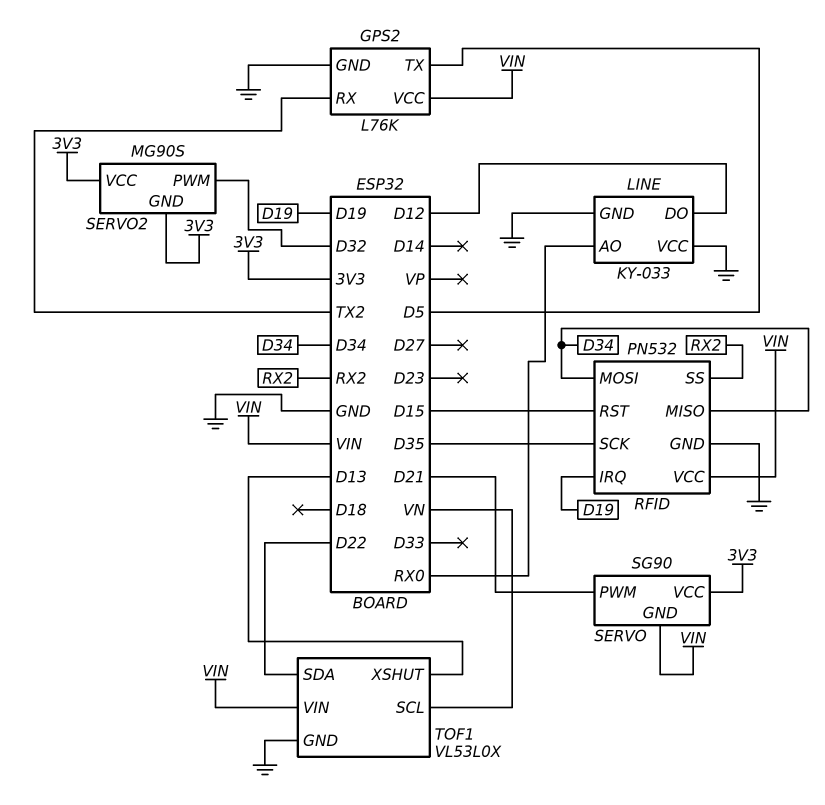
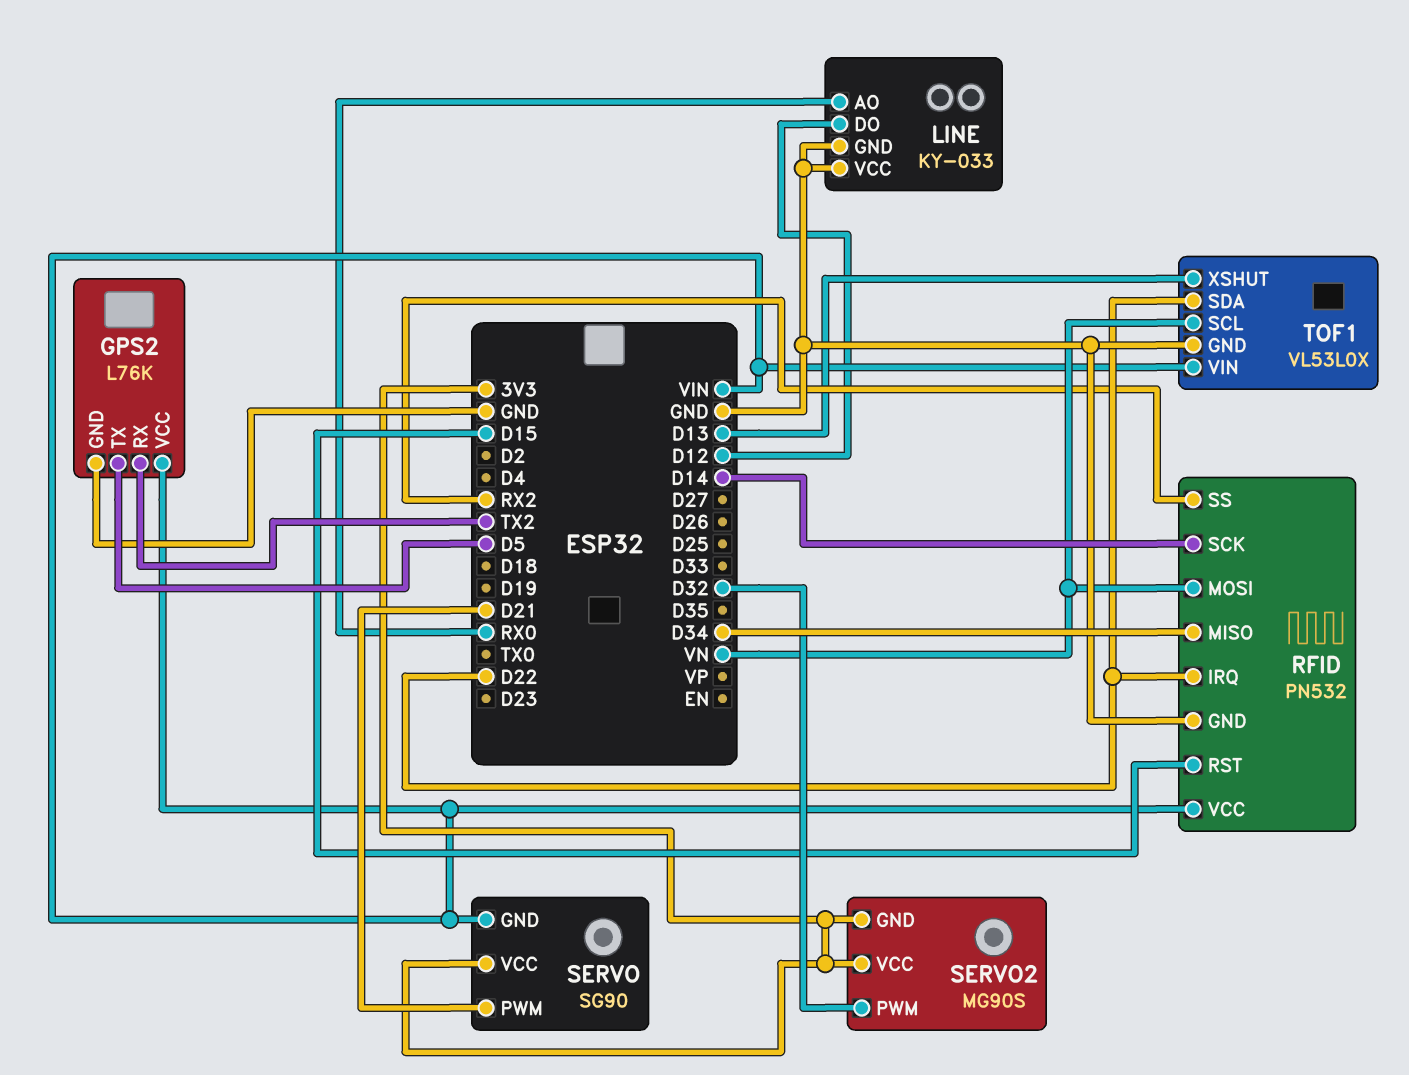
RFID pin IRQ: D19 -> D22
RFID pin MOSI: D34 -> VN
RFID pin SCK: D35 -> D14

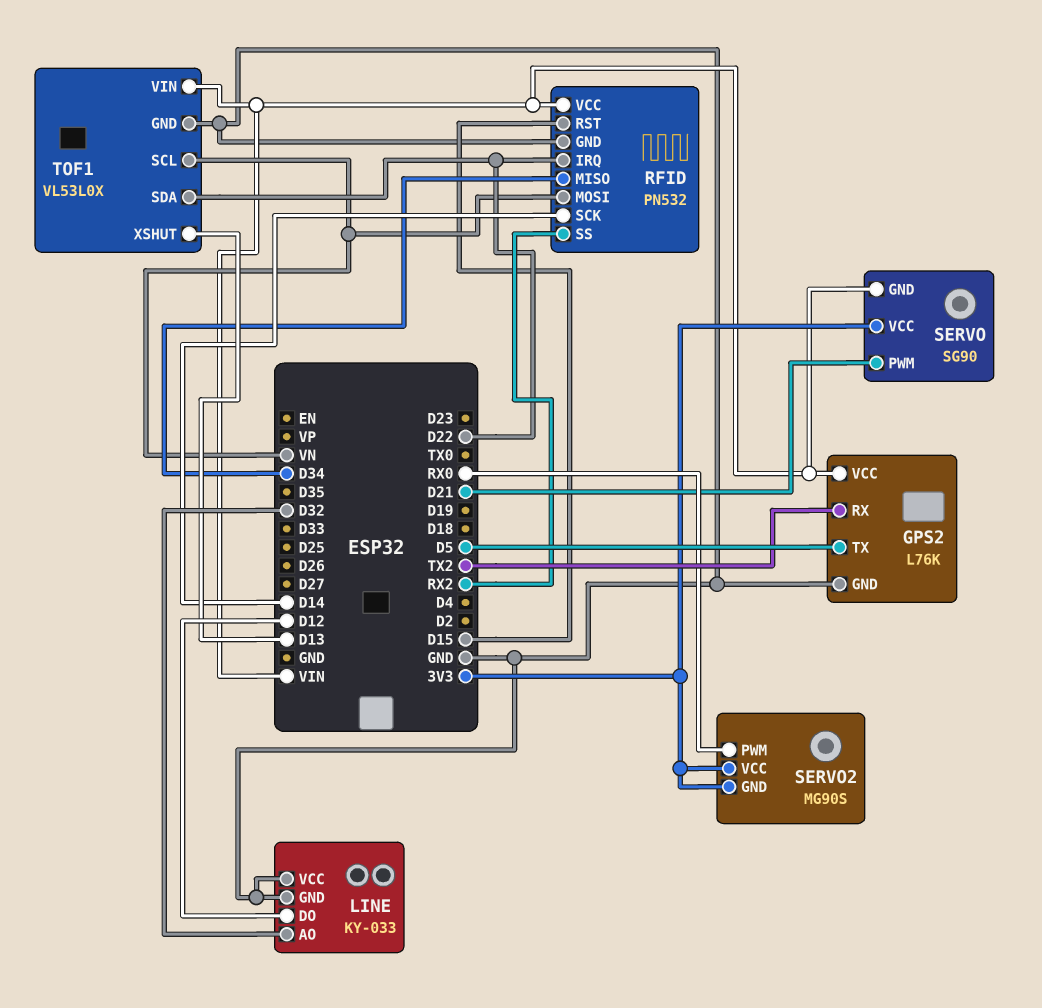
LINE pin AO: RX0 -> D32
SERVO2 pin PWM: D32 -> RX0

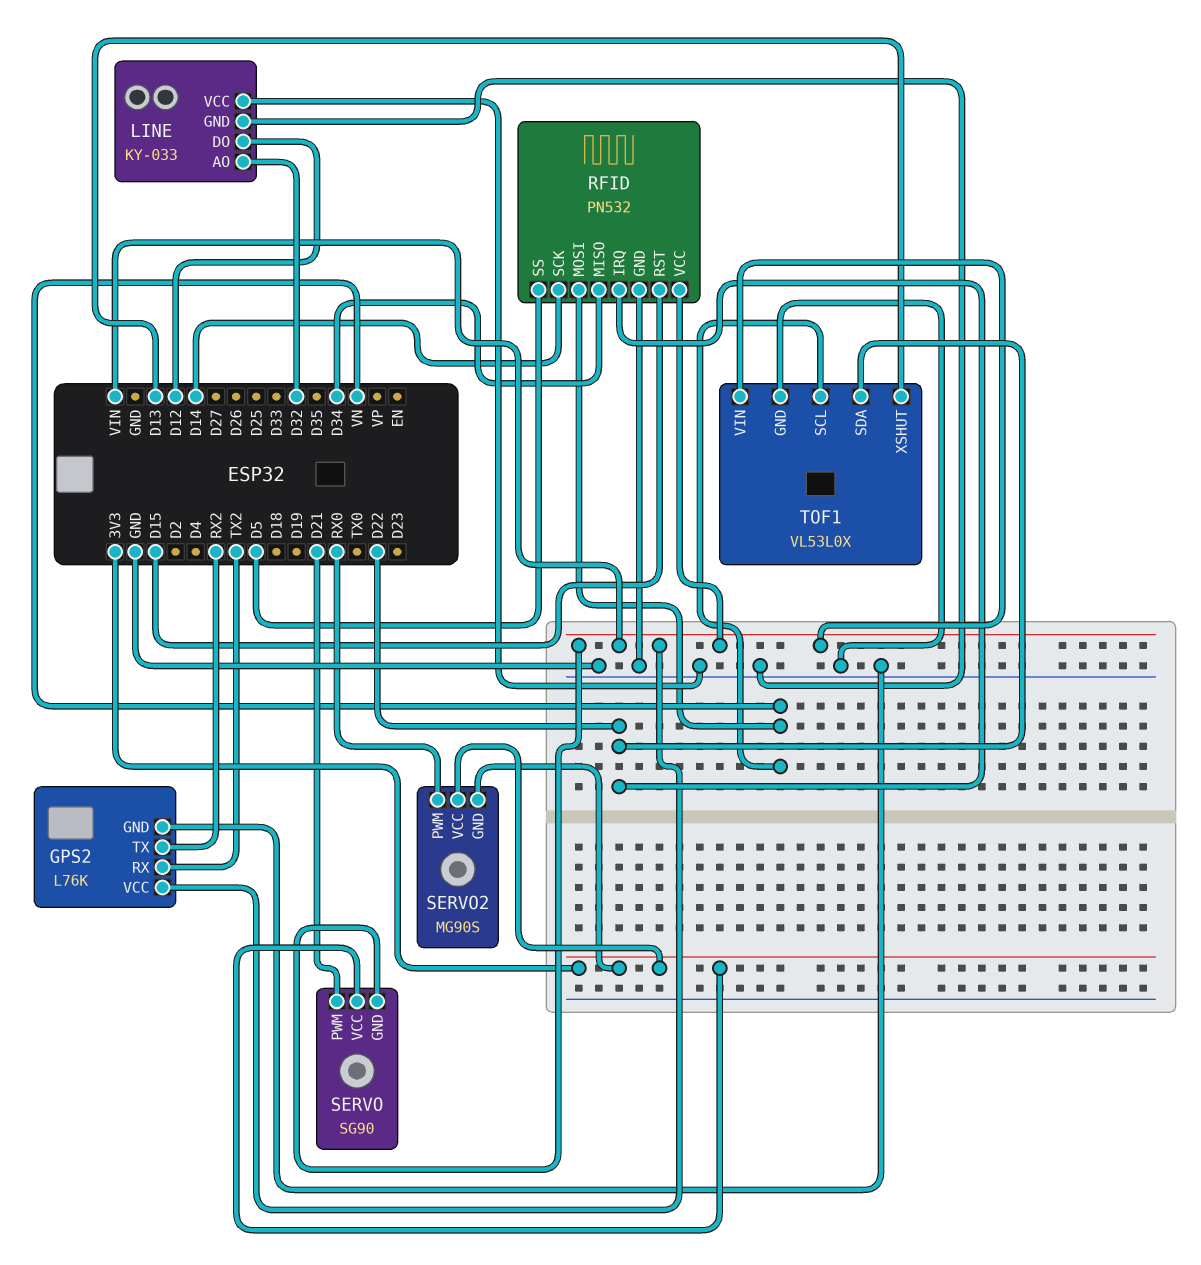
GPS2 pin TX: D5 -> RX2
RFID pin SS: RX2 -> D5

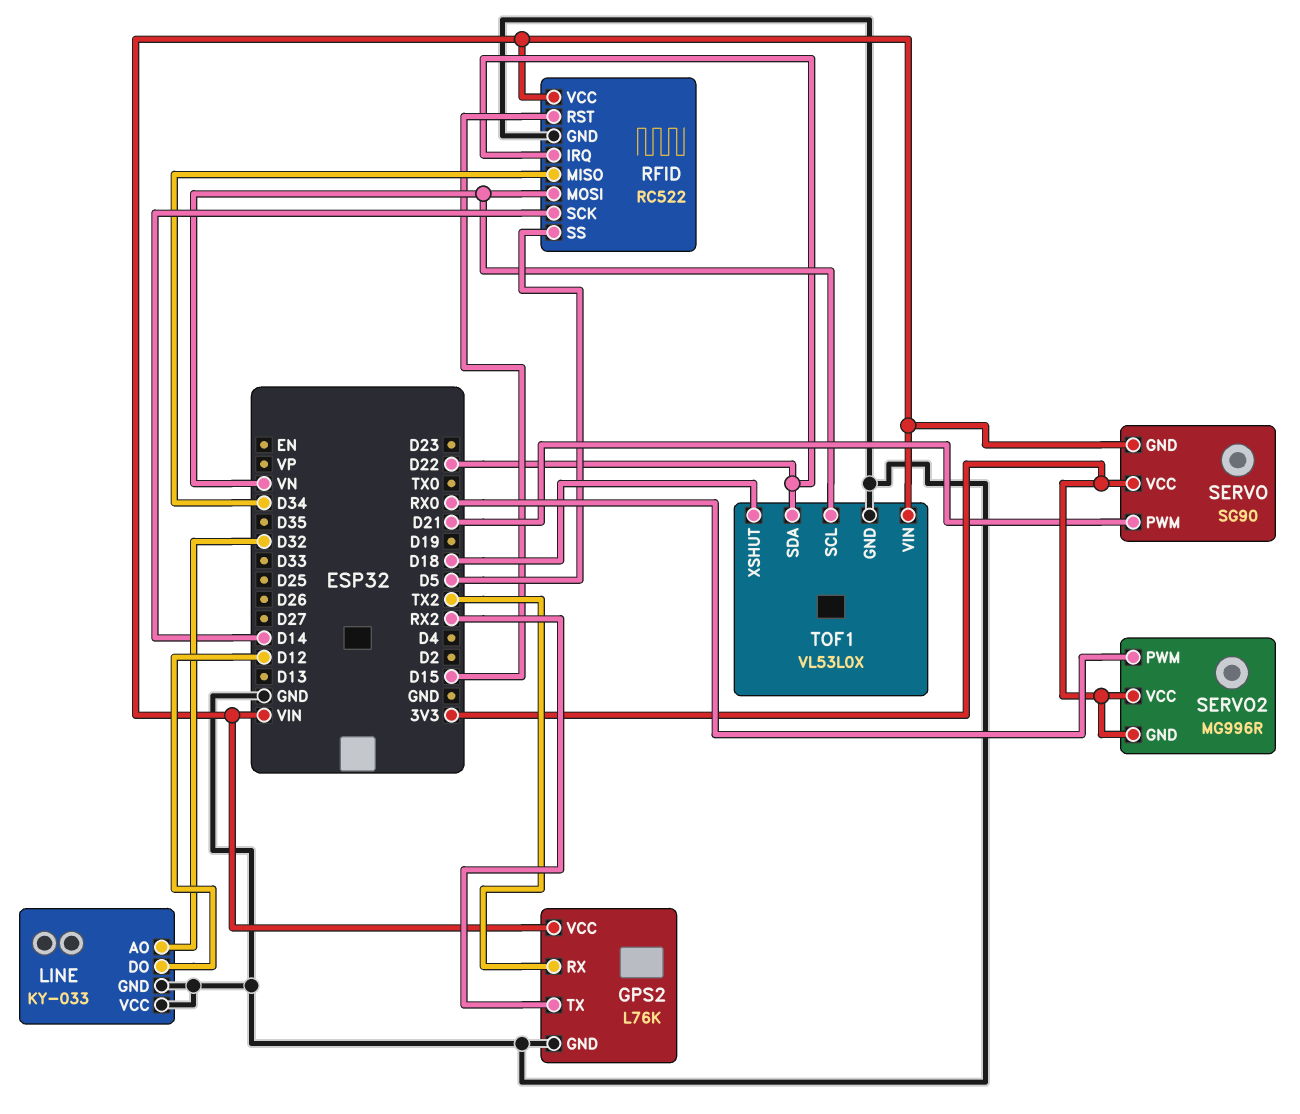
RFID: PN532 -> RC522
SERVO2: MG90S -> MG996R
TOF1 pin XSHUT: D13 -> D18

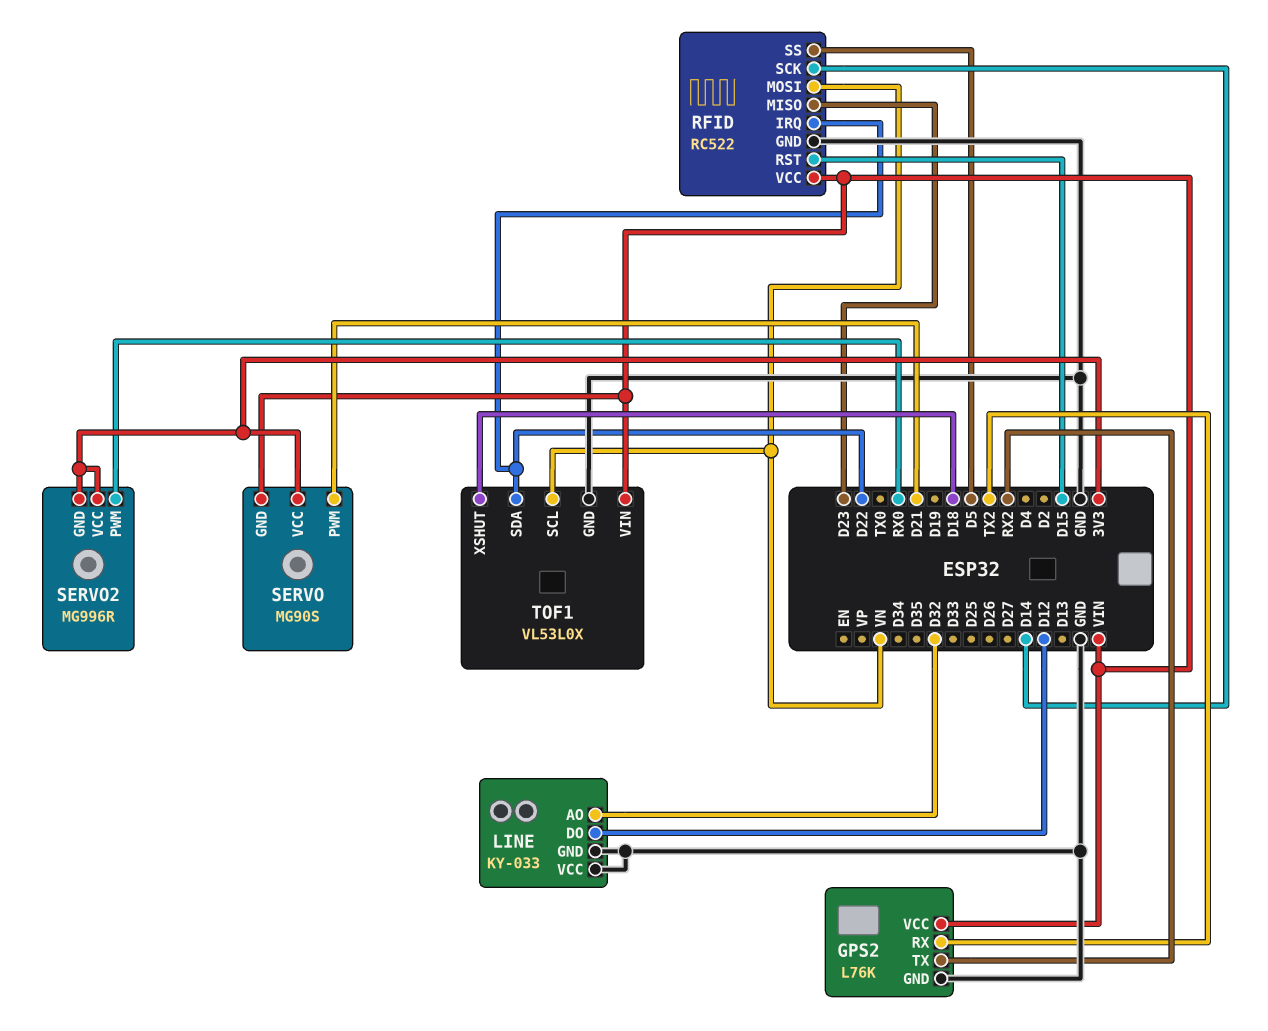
RFID pin MISO: D34 -> D23
SERVO: SG90 -> MG90S

